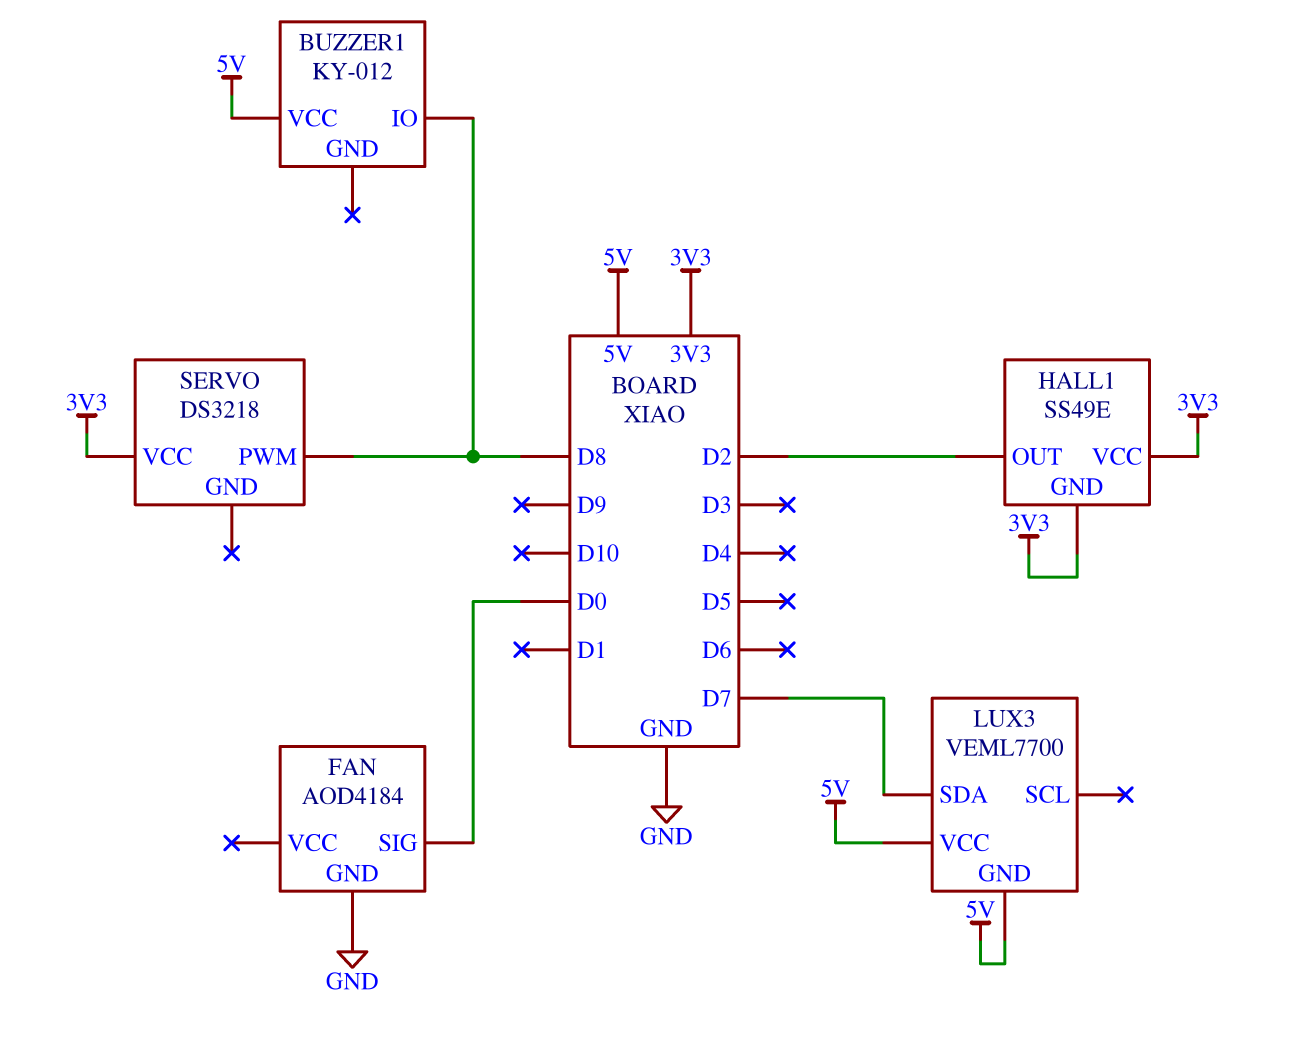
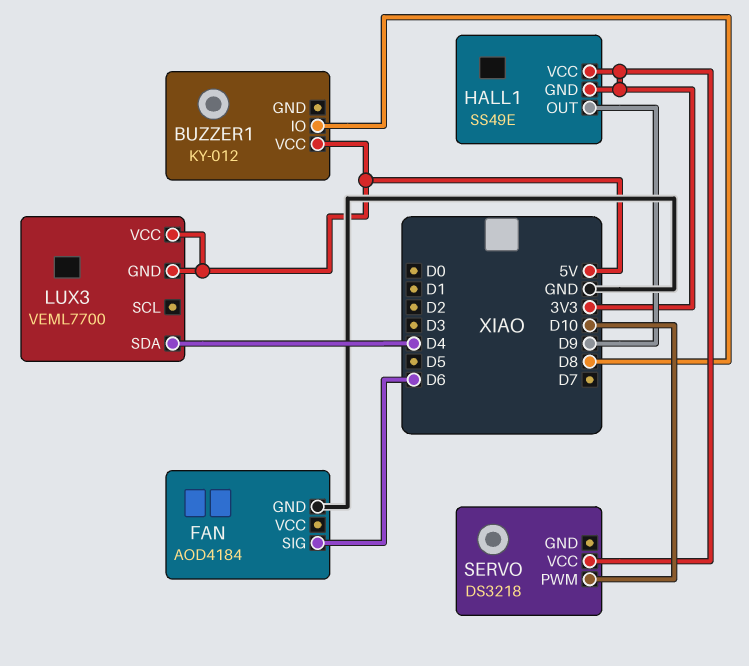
FAN pin SIG: D0 -> D6
HALL1 pin OUT: D2 -> D9
LUX3 pin SDA: D7 -> D4
SERVO pin PWM: D8 -> D10

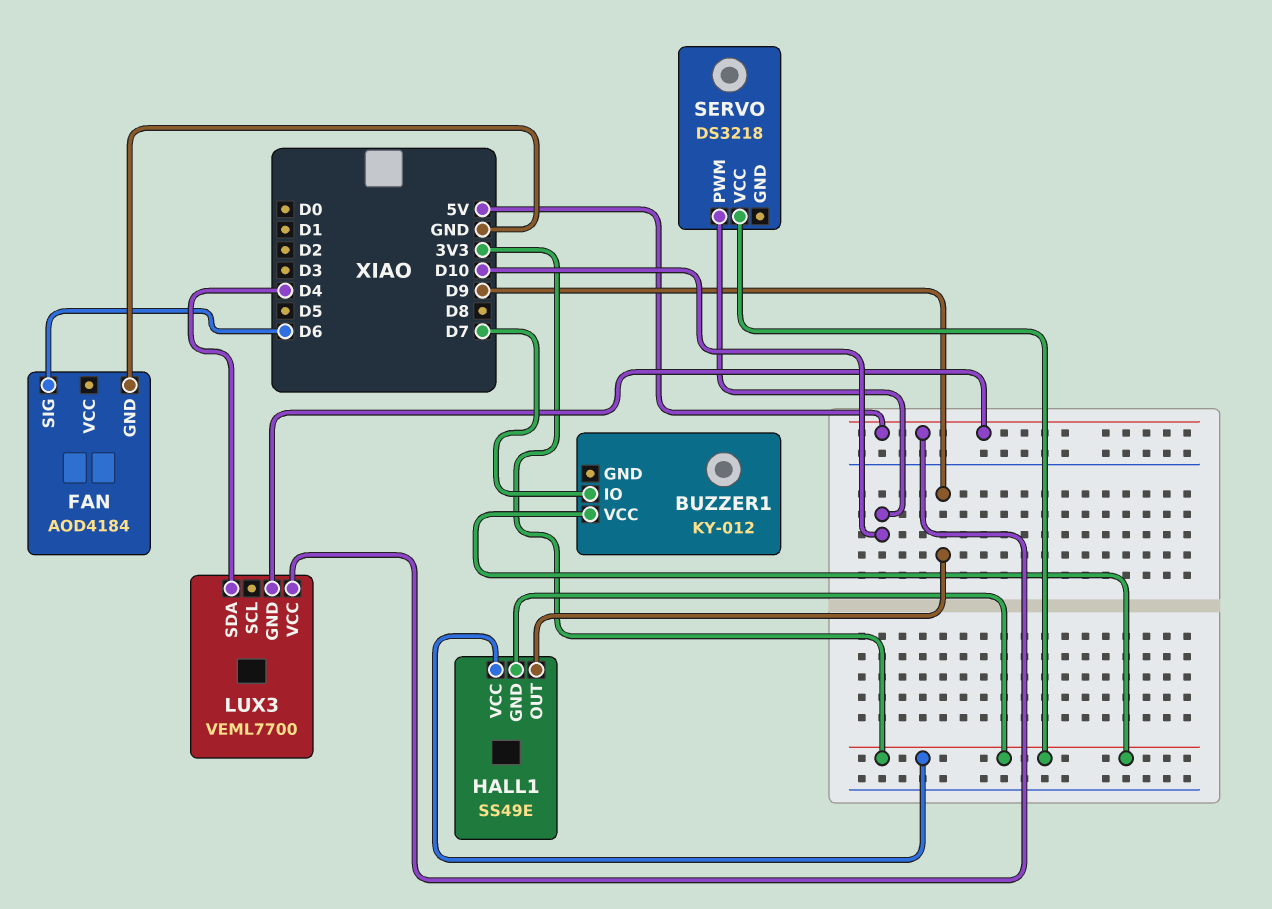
BUZZER1 pin IO: D8 -> D7
BUZZER1 pin VCC: 5V -> 3V3

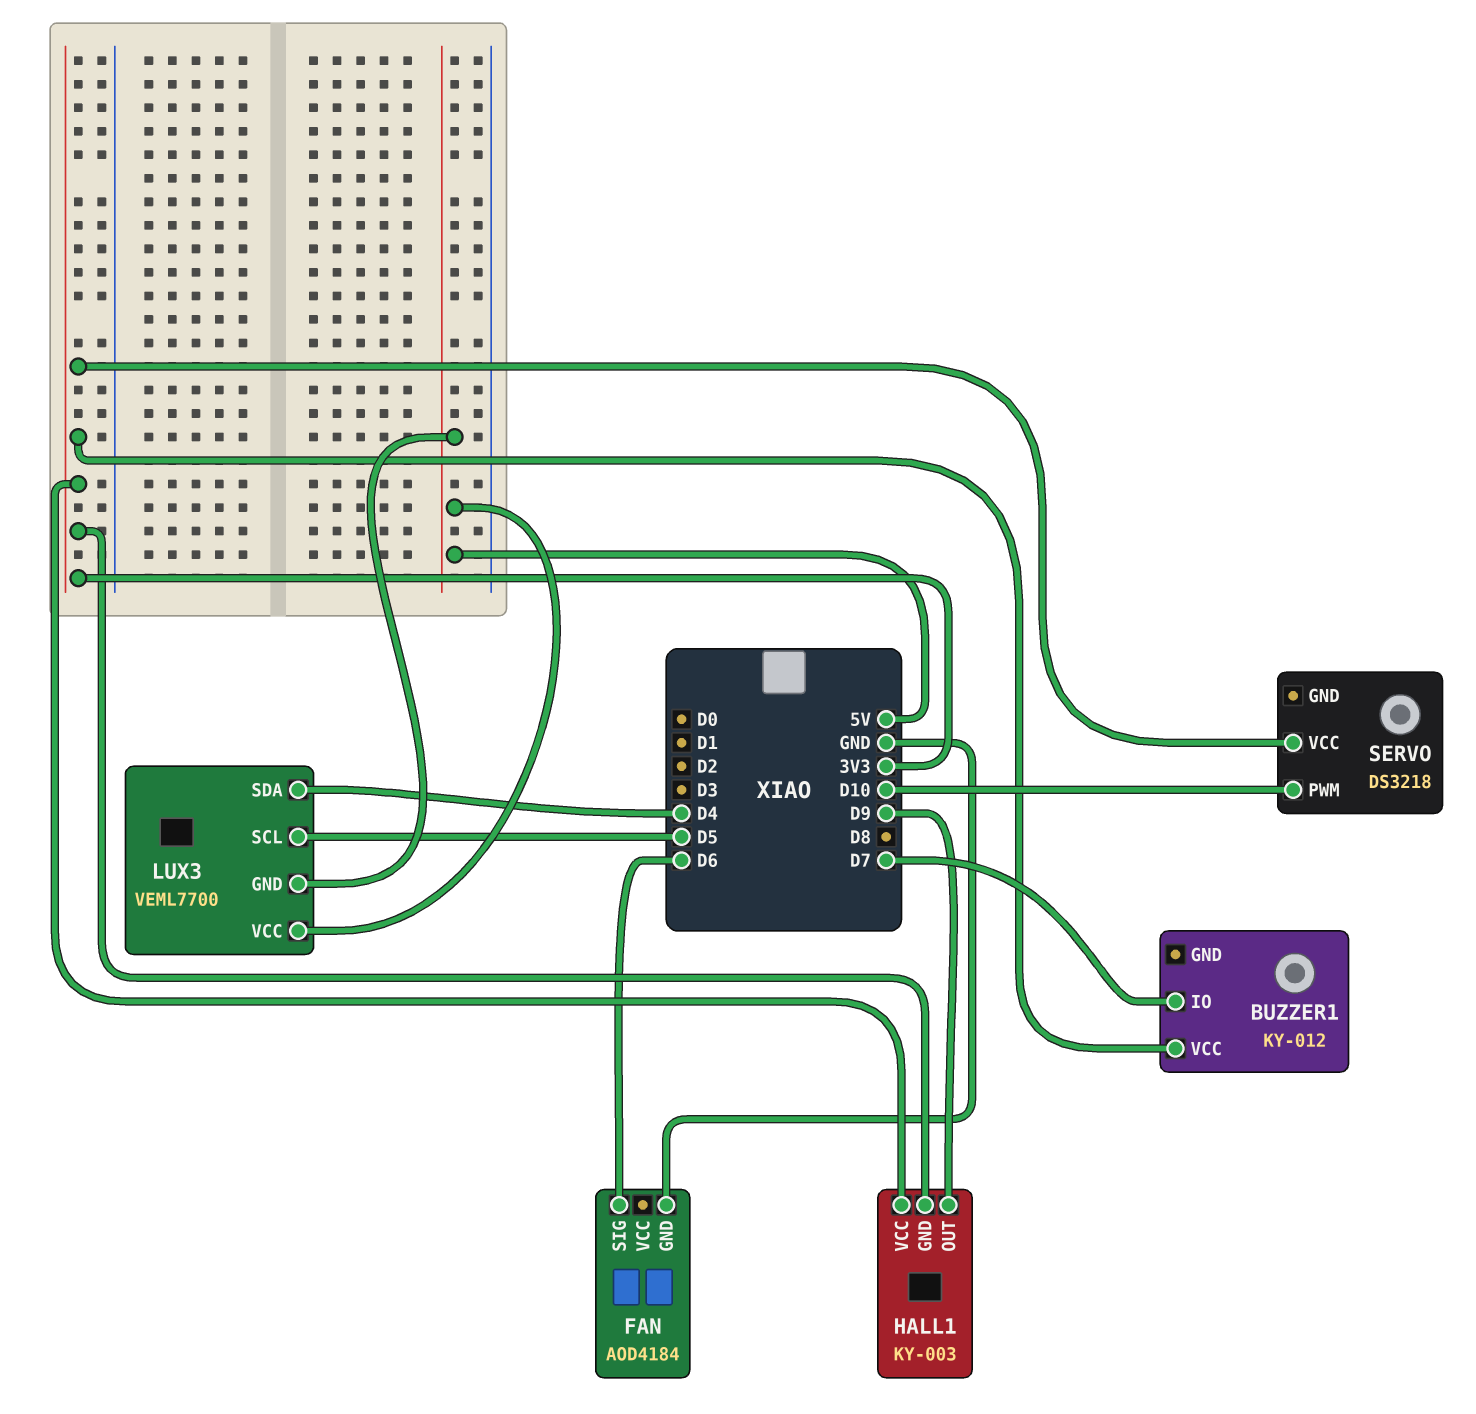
HALL1: SS49E -> KY-003
LUX3 pin SCL: none -> D5

